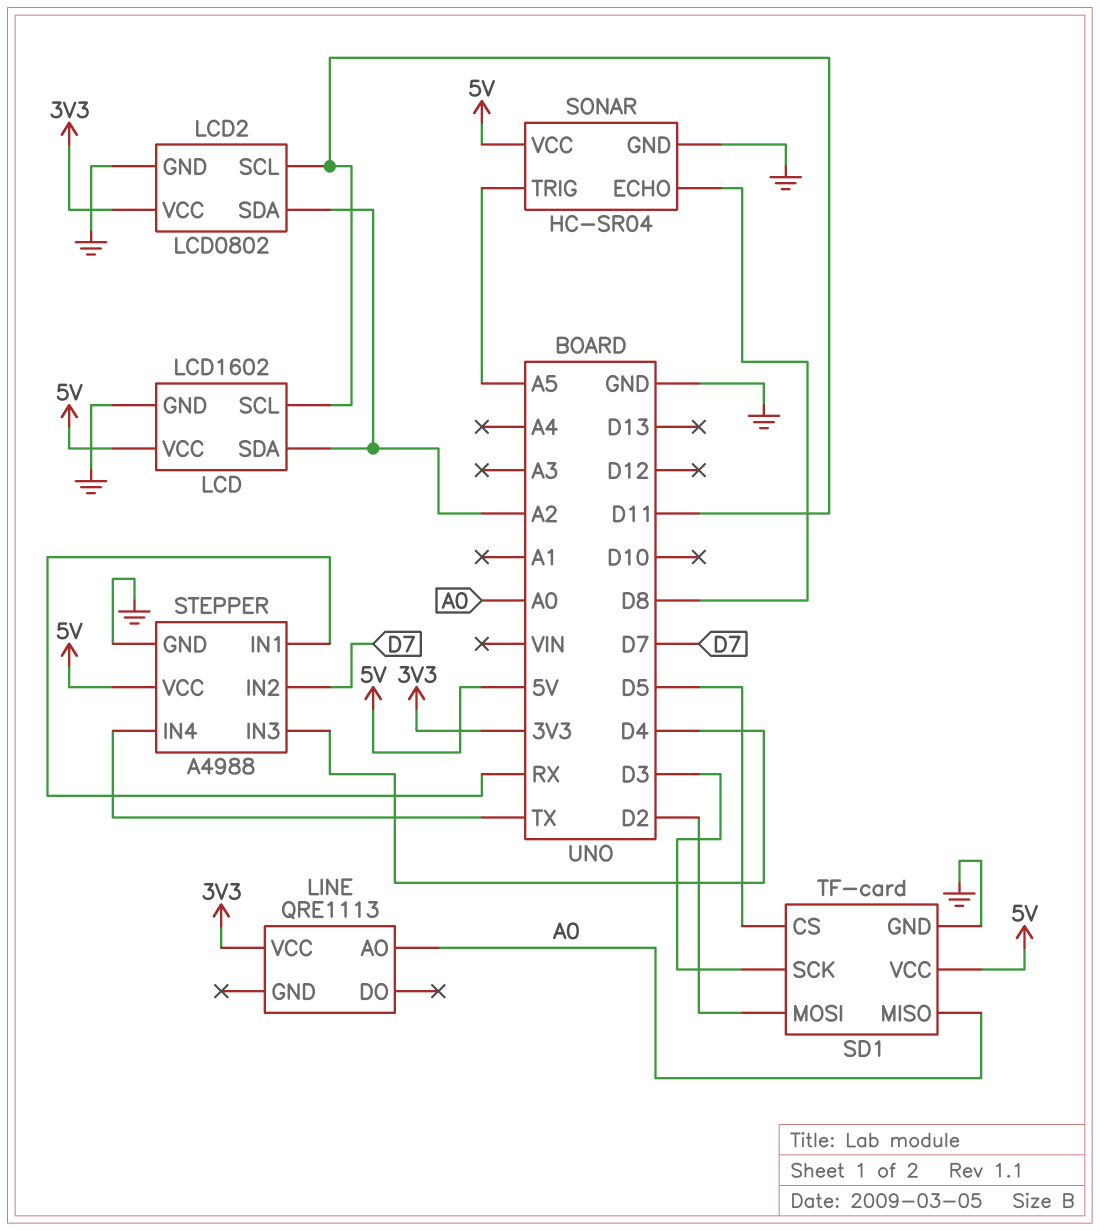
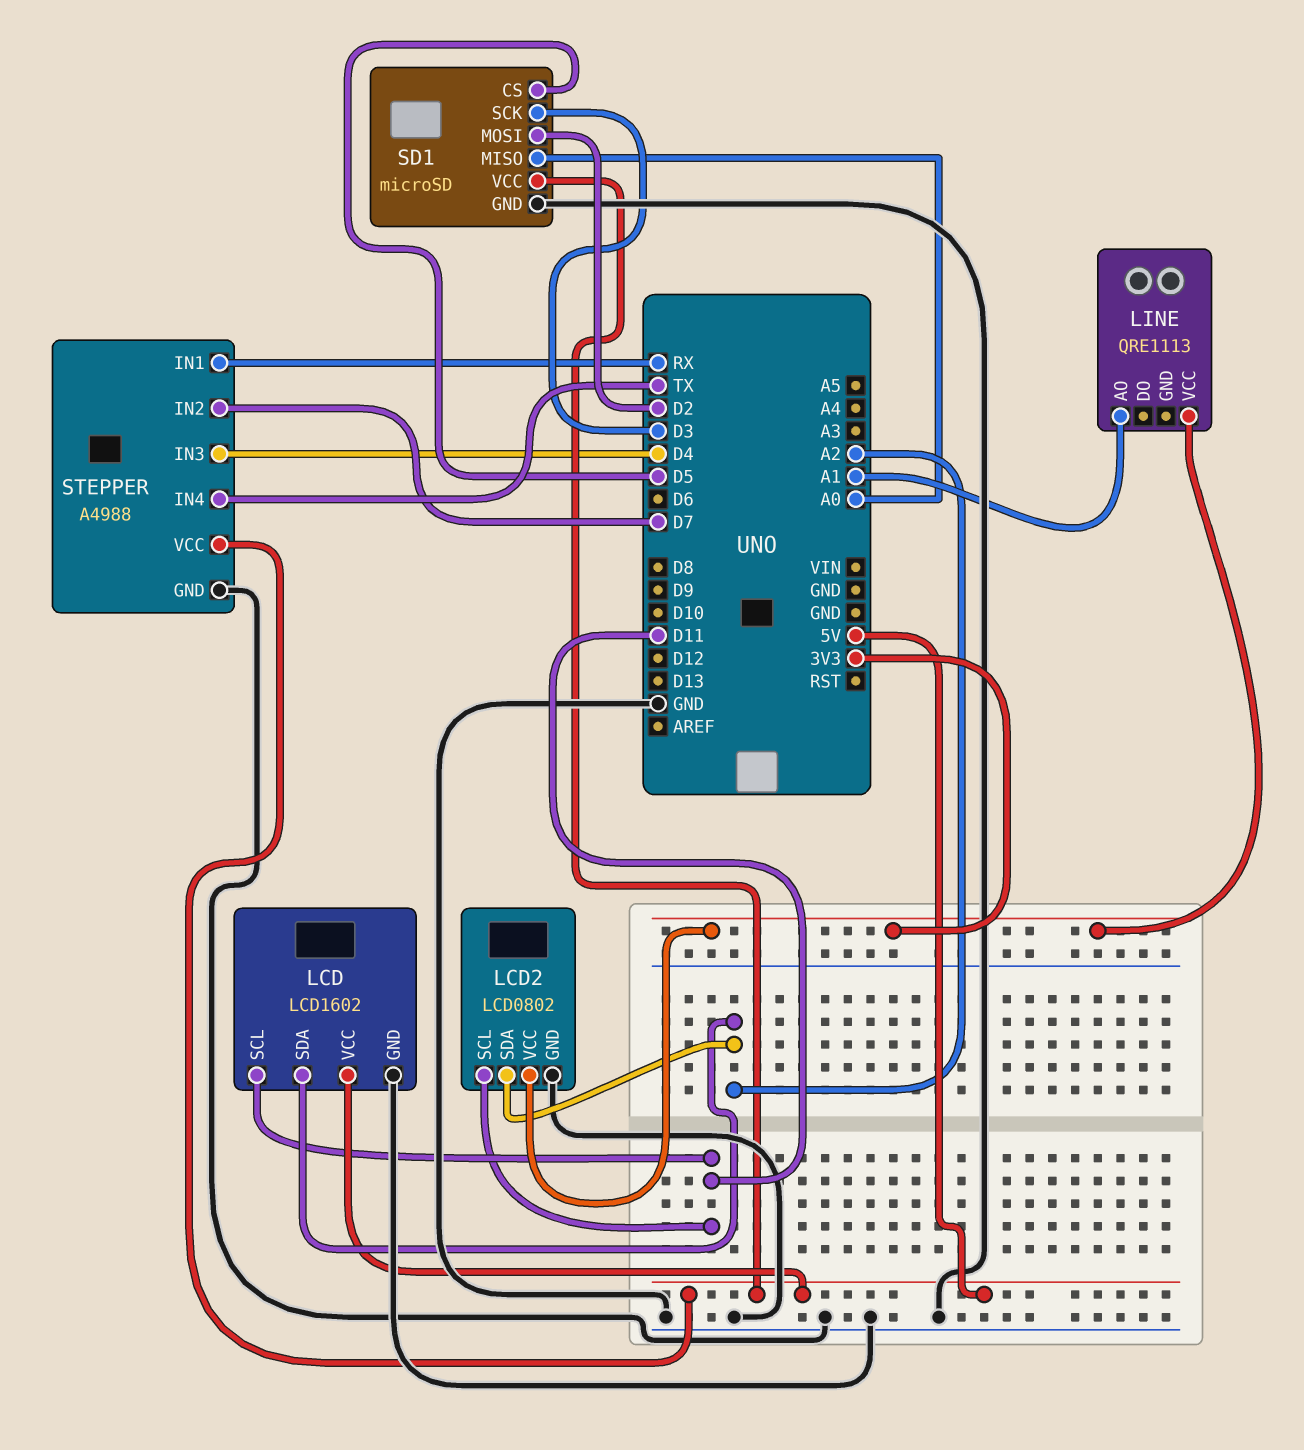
LINE pin AO: A0 -> A1
SD1: TF-card -> microSD
SONAR: HC-SR04 -> none
SONAR pin ECHO: D8 -> none
SONAR pin GND: GND -> none
SONAR pin TRIG: A5 -> none
SONAR pin VCC: 5V -> none

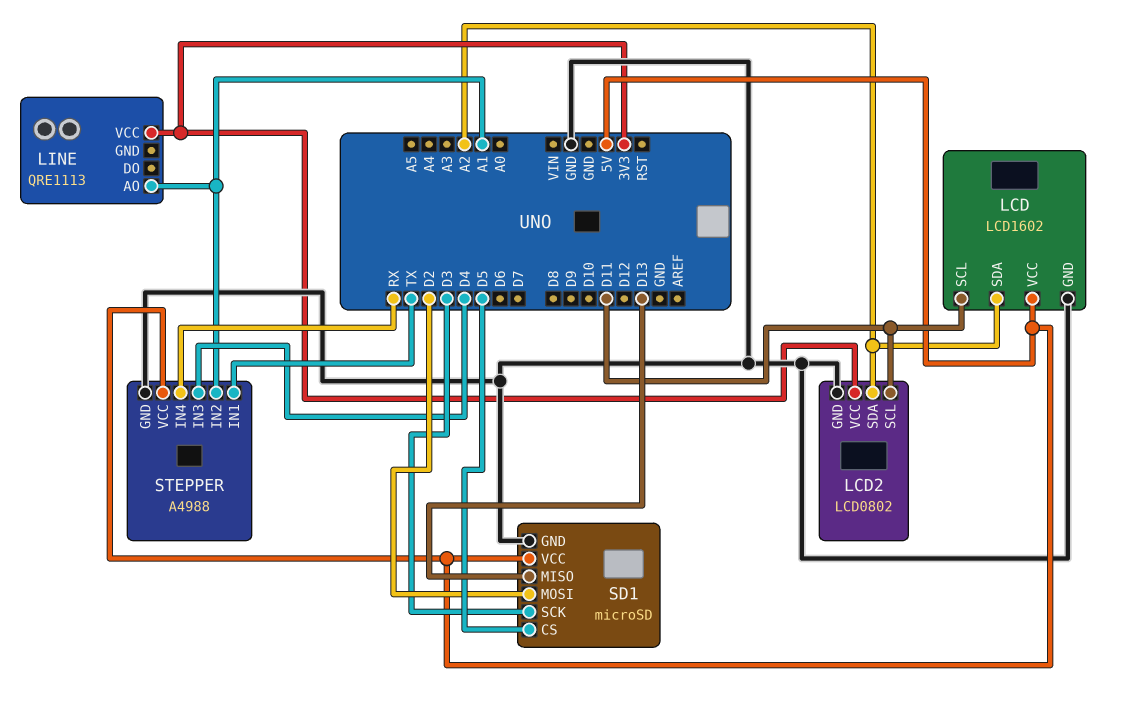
SD1 pin MISO: A0 -> D13
STEPPER pin IN1: RX -> TX
STEPPER pin IN2: D7 -> A1
STEPPER pin IN4: TX -> RX

